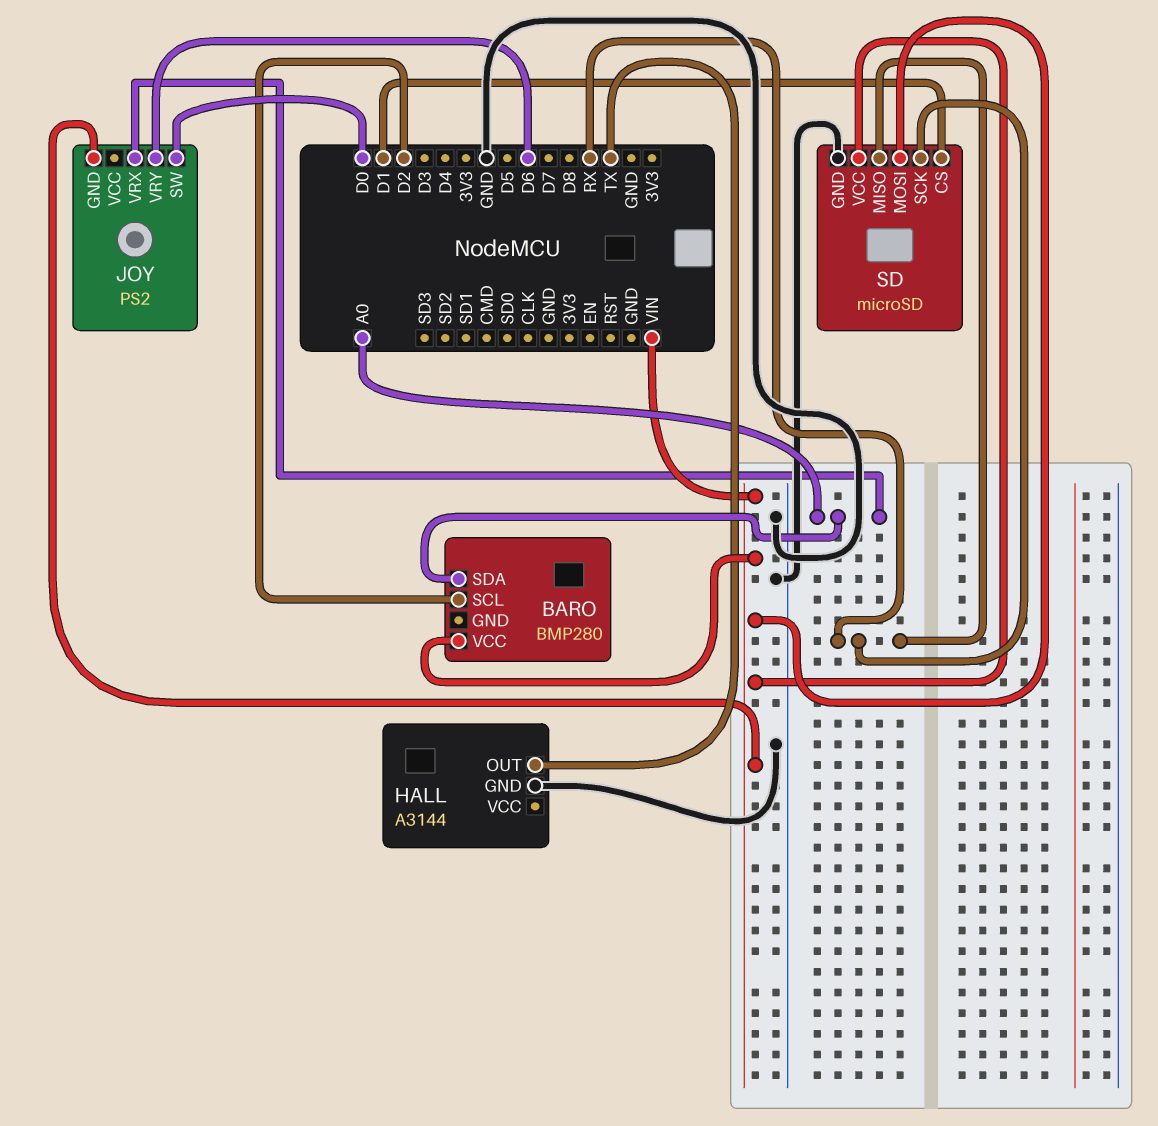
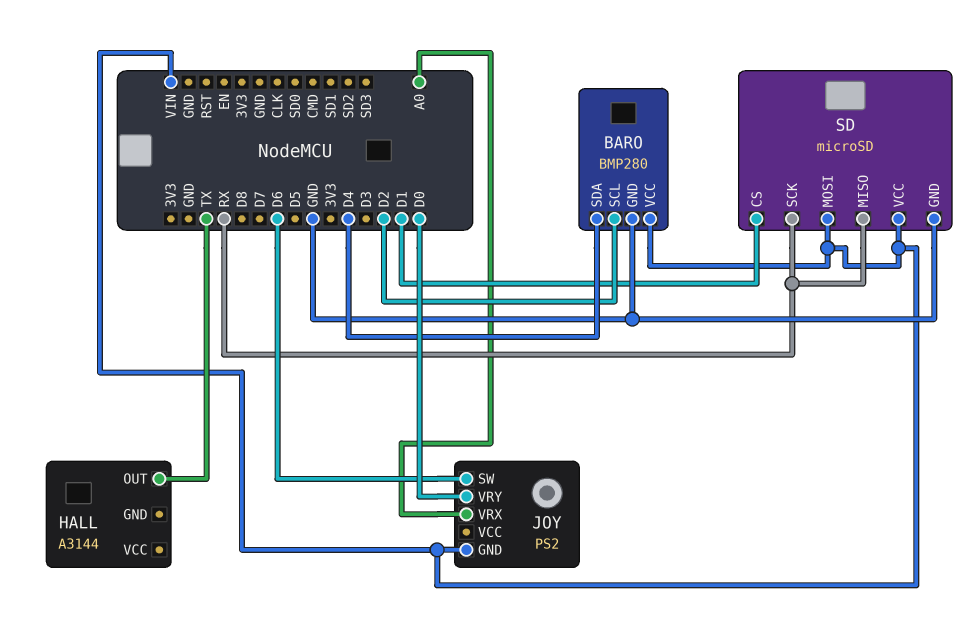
BARO pin GND: none -> GND
BARO pin SDA: A0 -> D4
HALL pin GND: GND -> none
JOY pin SW: D0 -> D6
JOY pin VRY: D6 -> D0

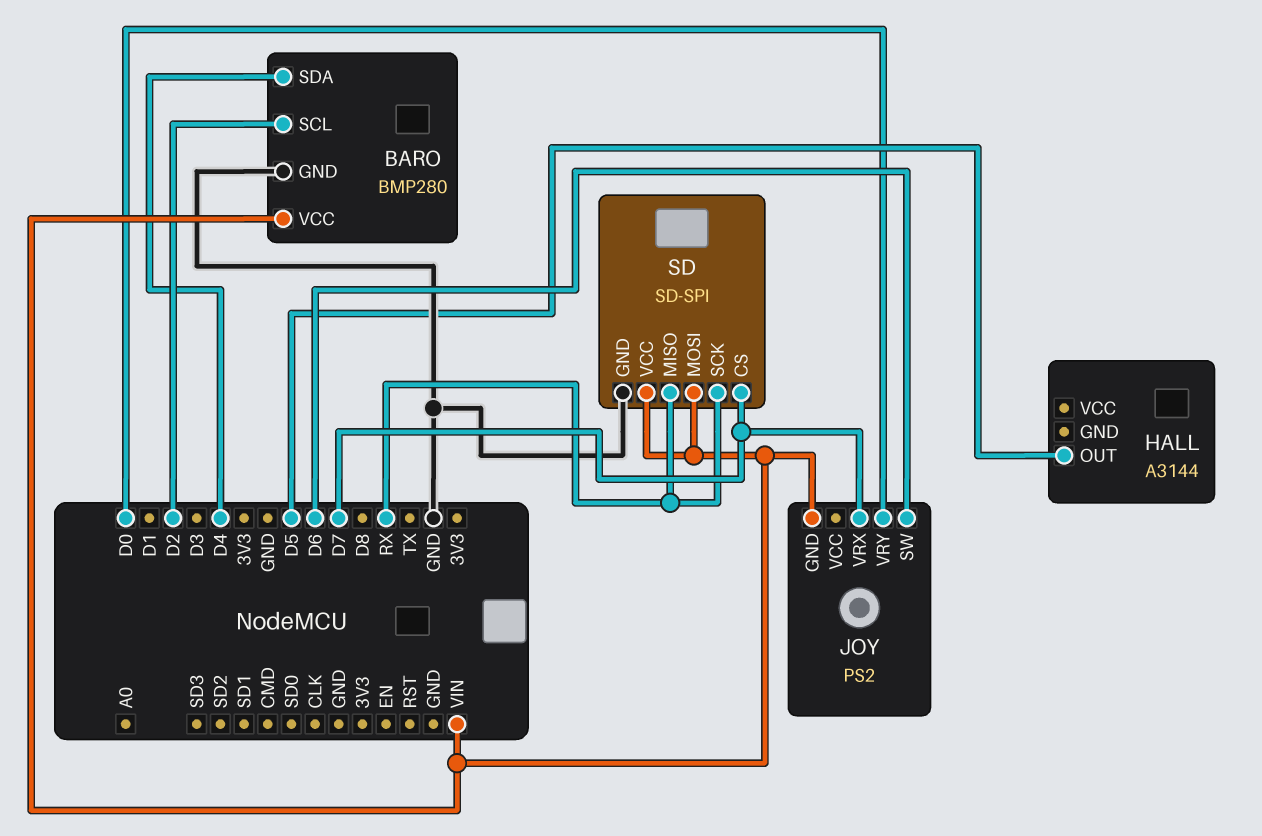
HALL pin OUT: TX -> D5
JOY pin VRX: A0 -> D7
SD: microSD -> SD-SPI
SD pin CS: D1 -> D7

